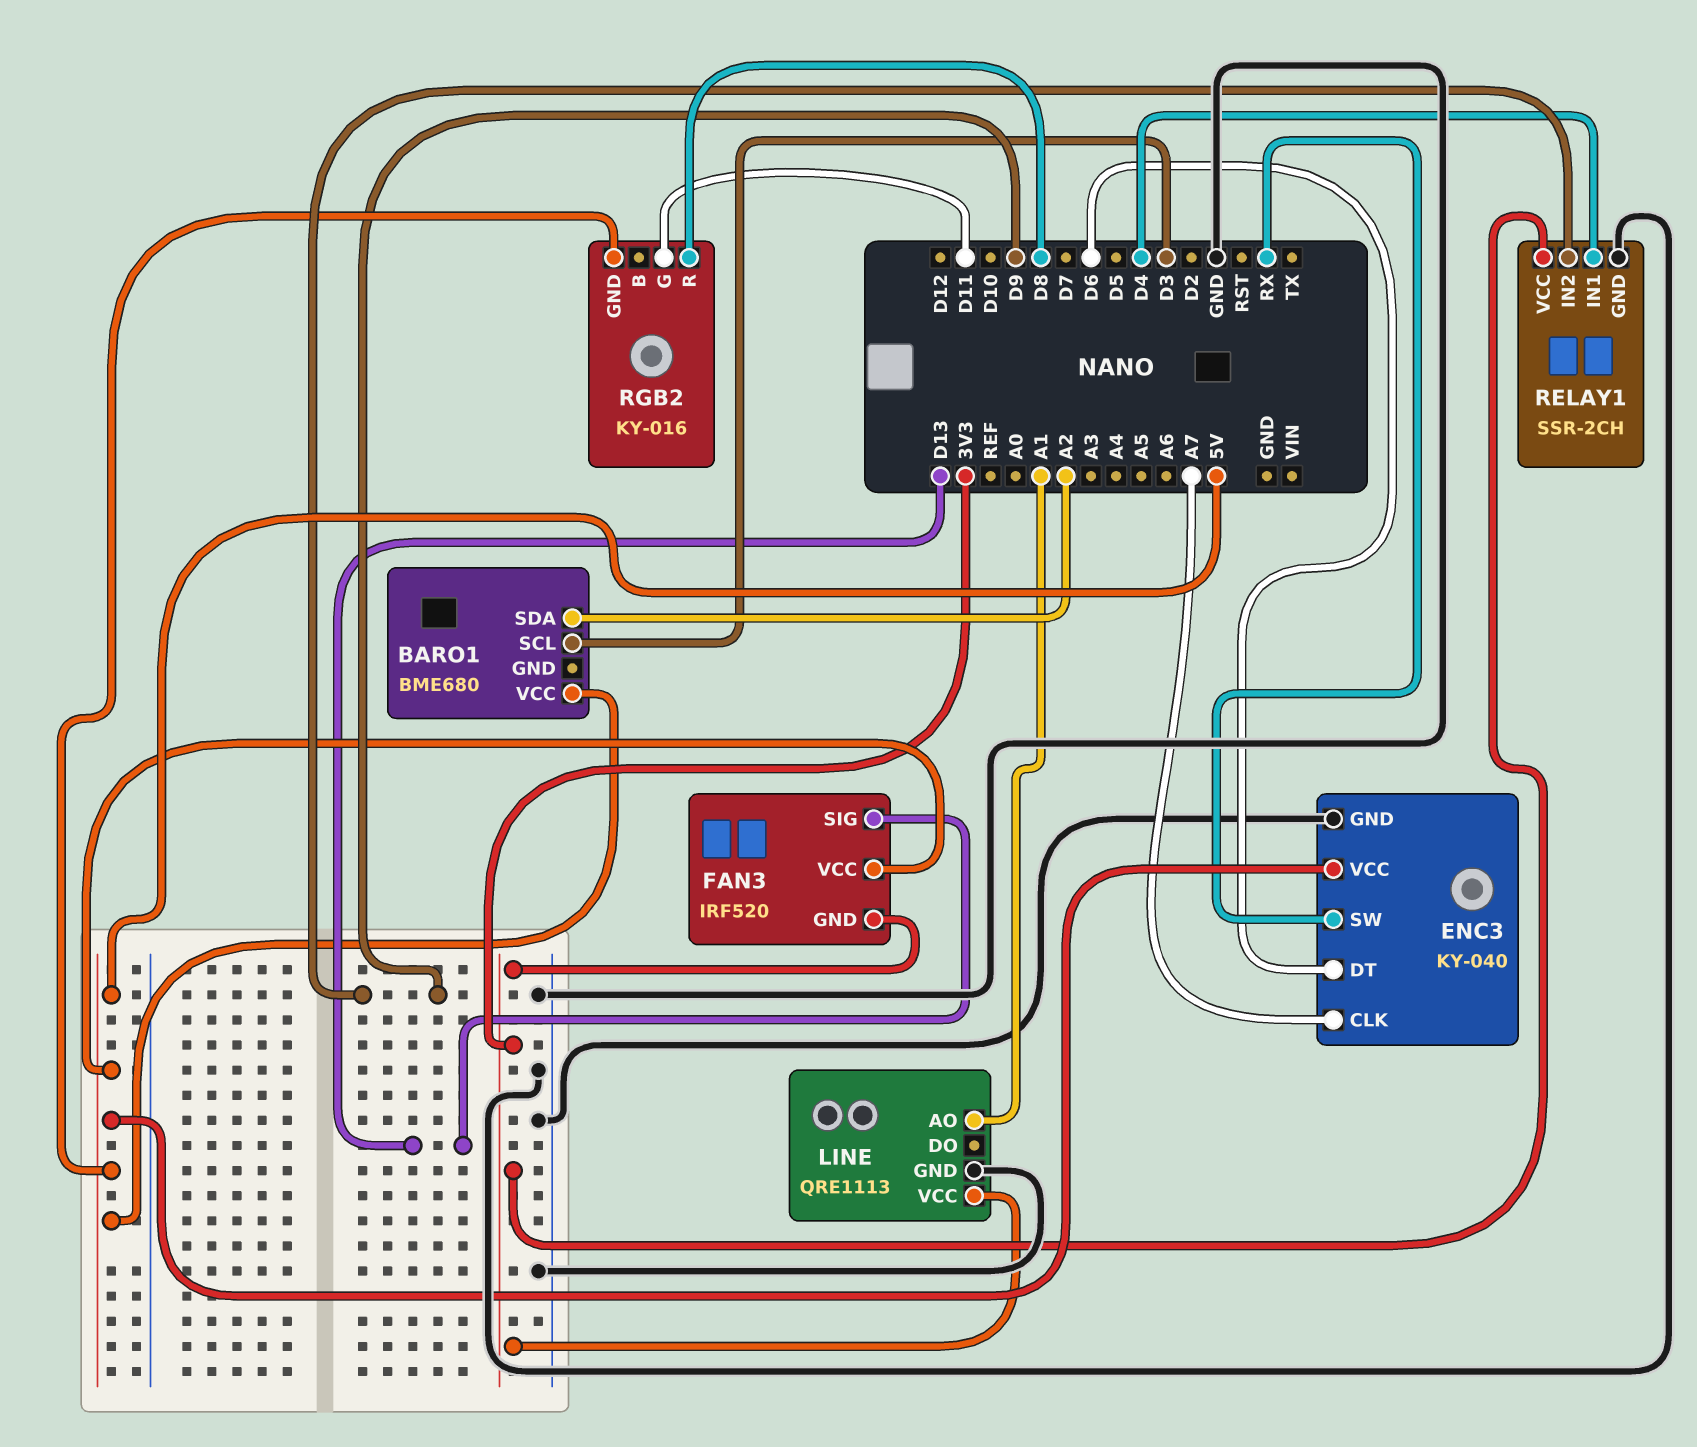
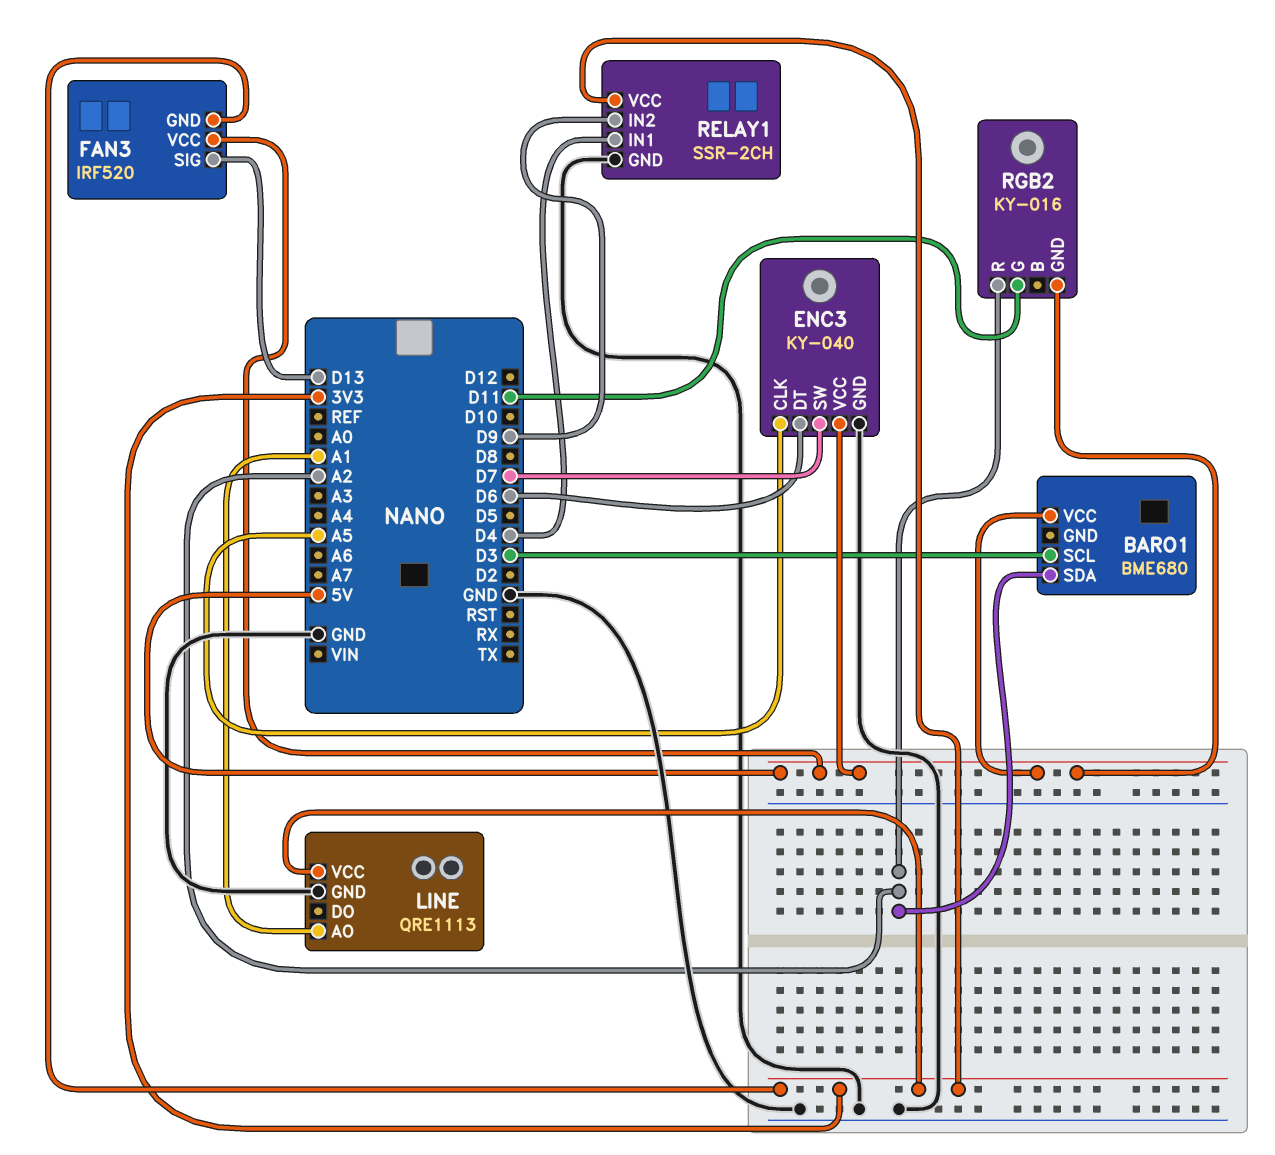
ENC3 pin CLK: A7 -> A5
ENC3 pin SW: RX -> D7
RGB2 pin R: D8 -> A2

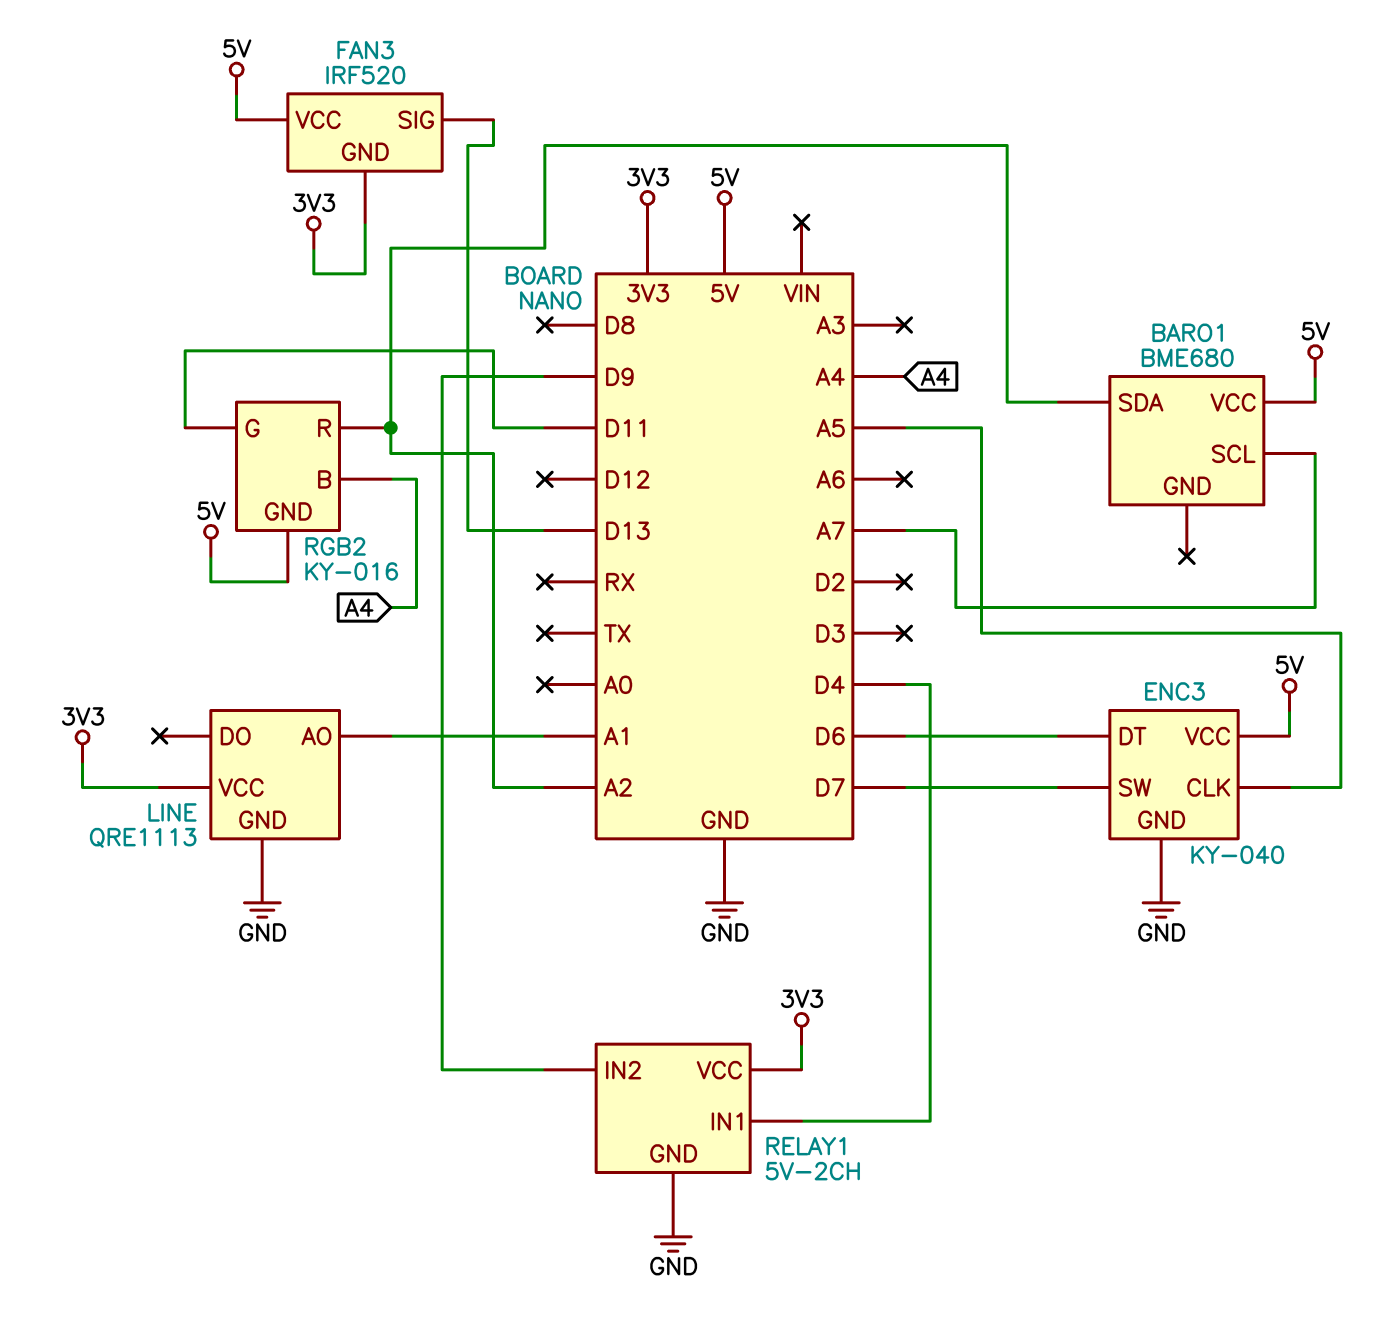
BARO1 pin SCL: D3 -> A7
RELAY1: SSR-2CH -> 5V-2CH
RGB2 pin B: none -> A4

